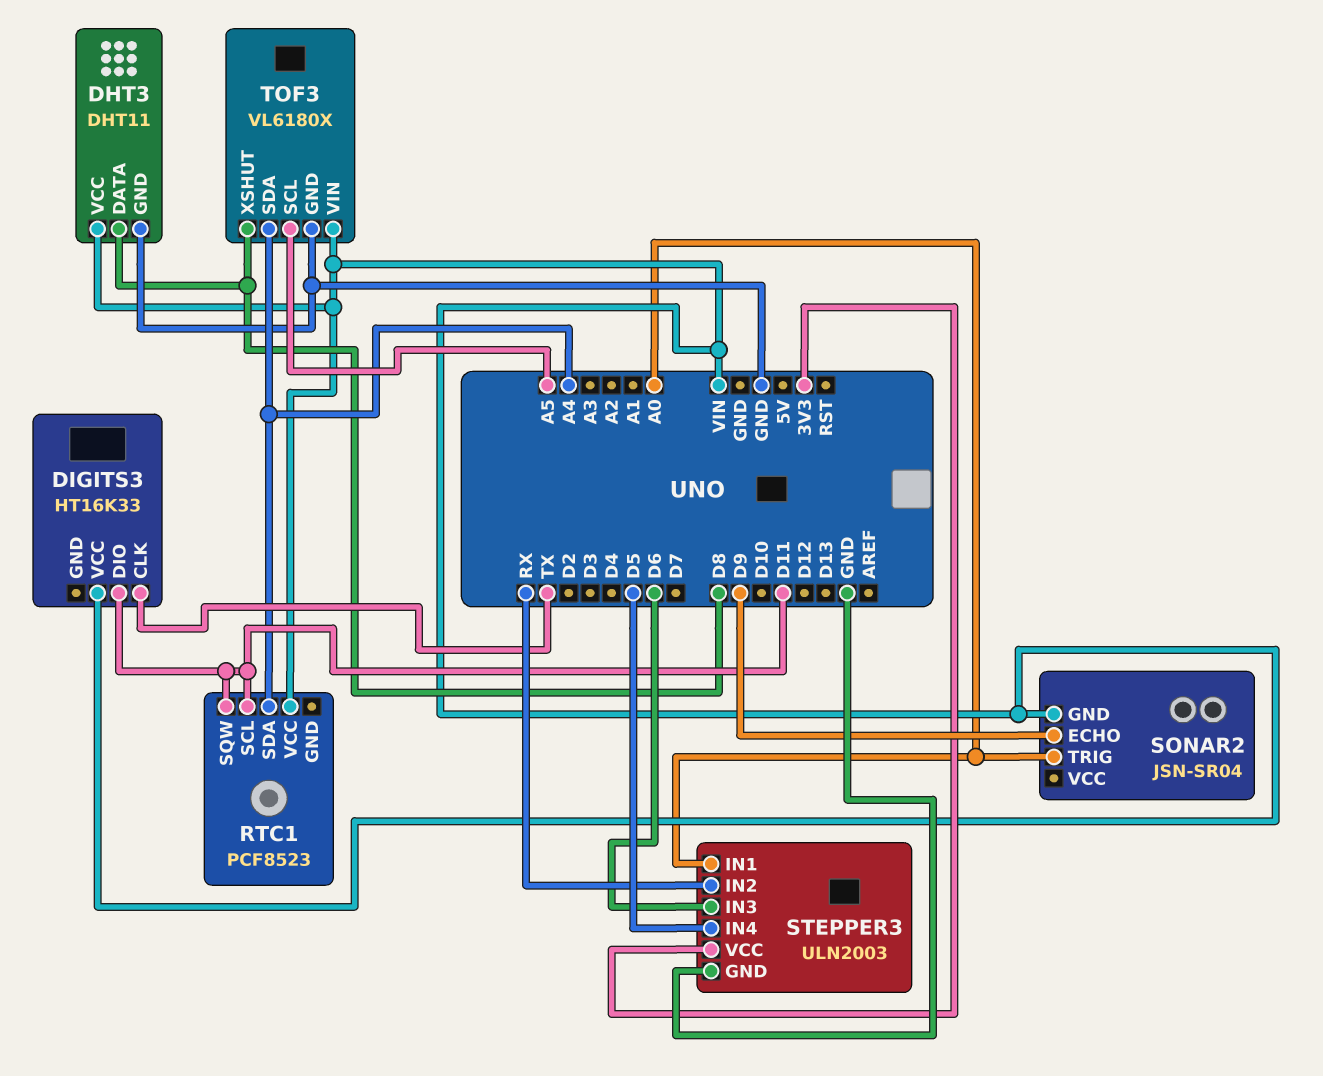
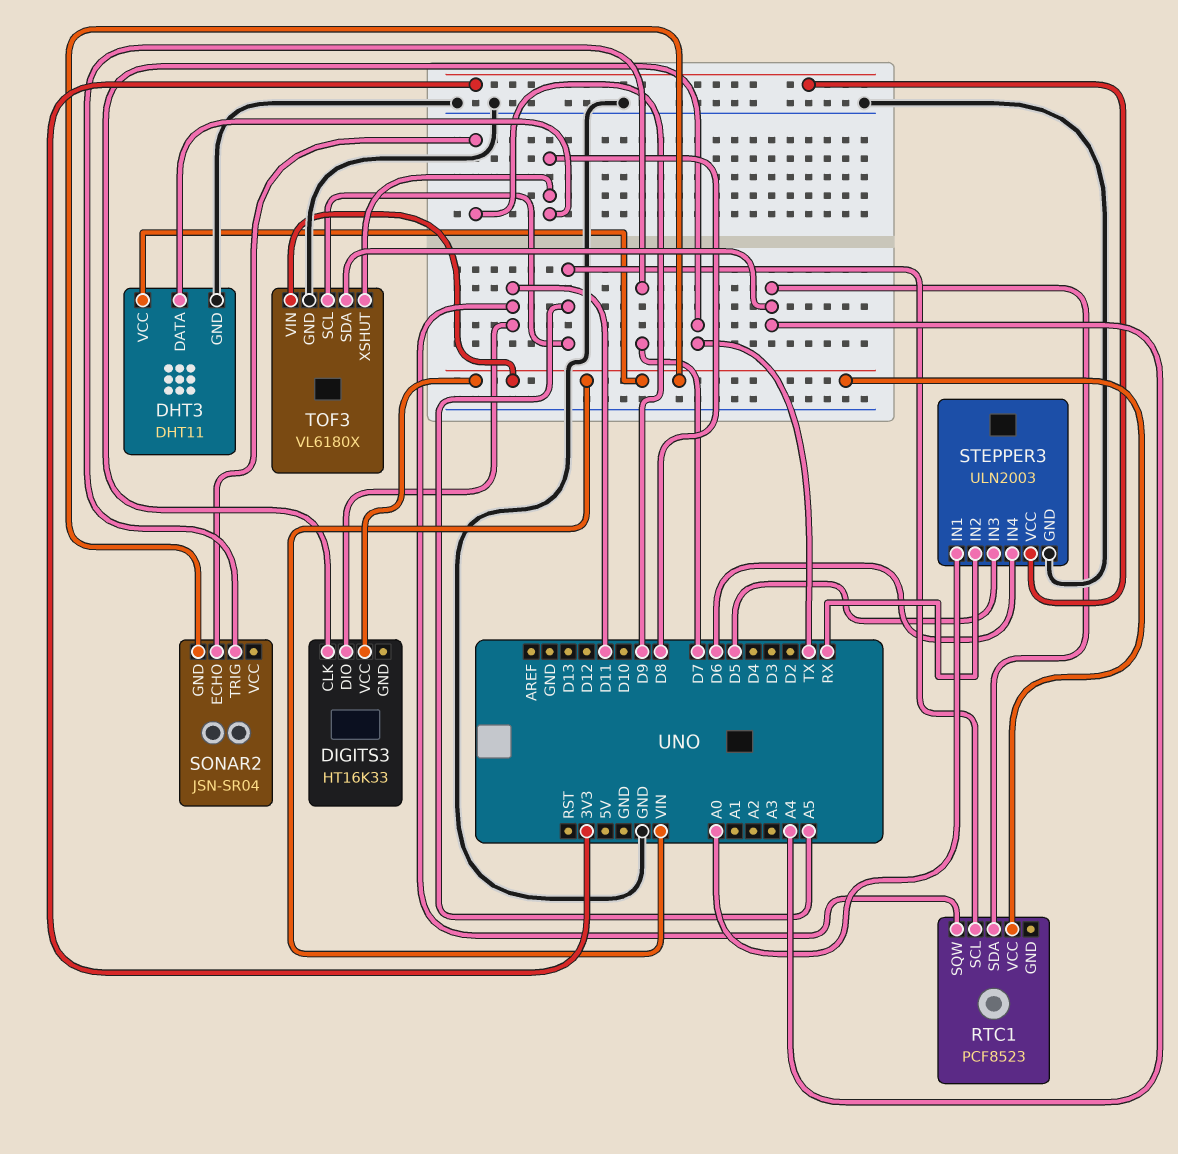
RTC1 pin SCL: D11 -> A5
SONAR2 pin TRIG: A0 -> D7
STEPPER3 pin IN3: D6 -> D5
STEPPER3 pin IN4: D5 -> D6

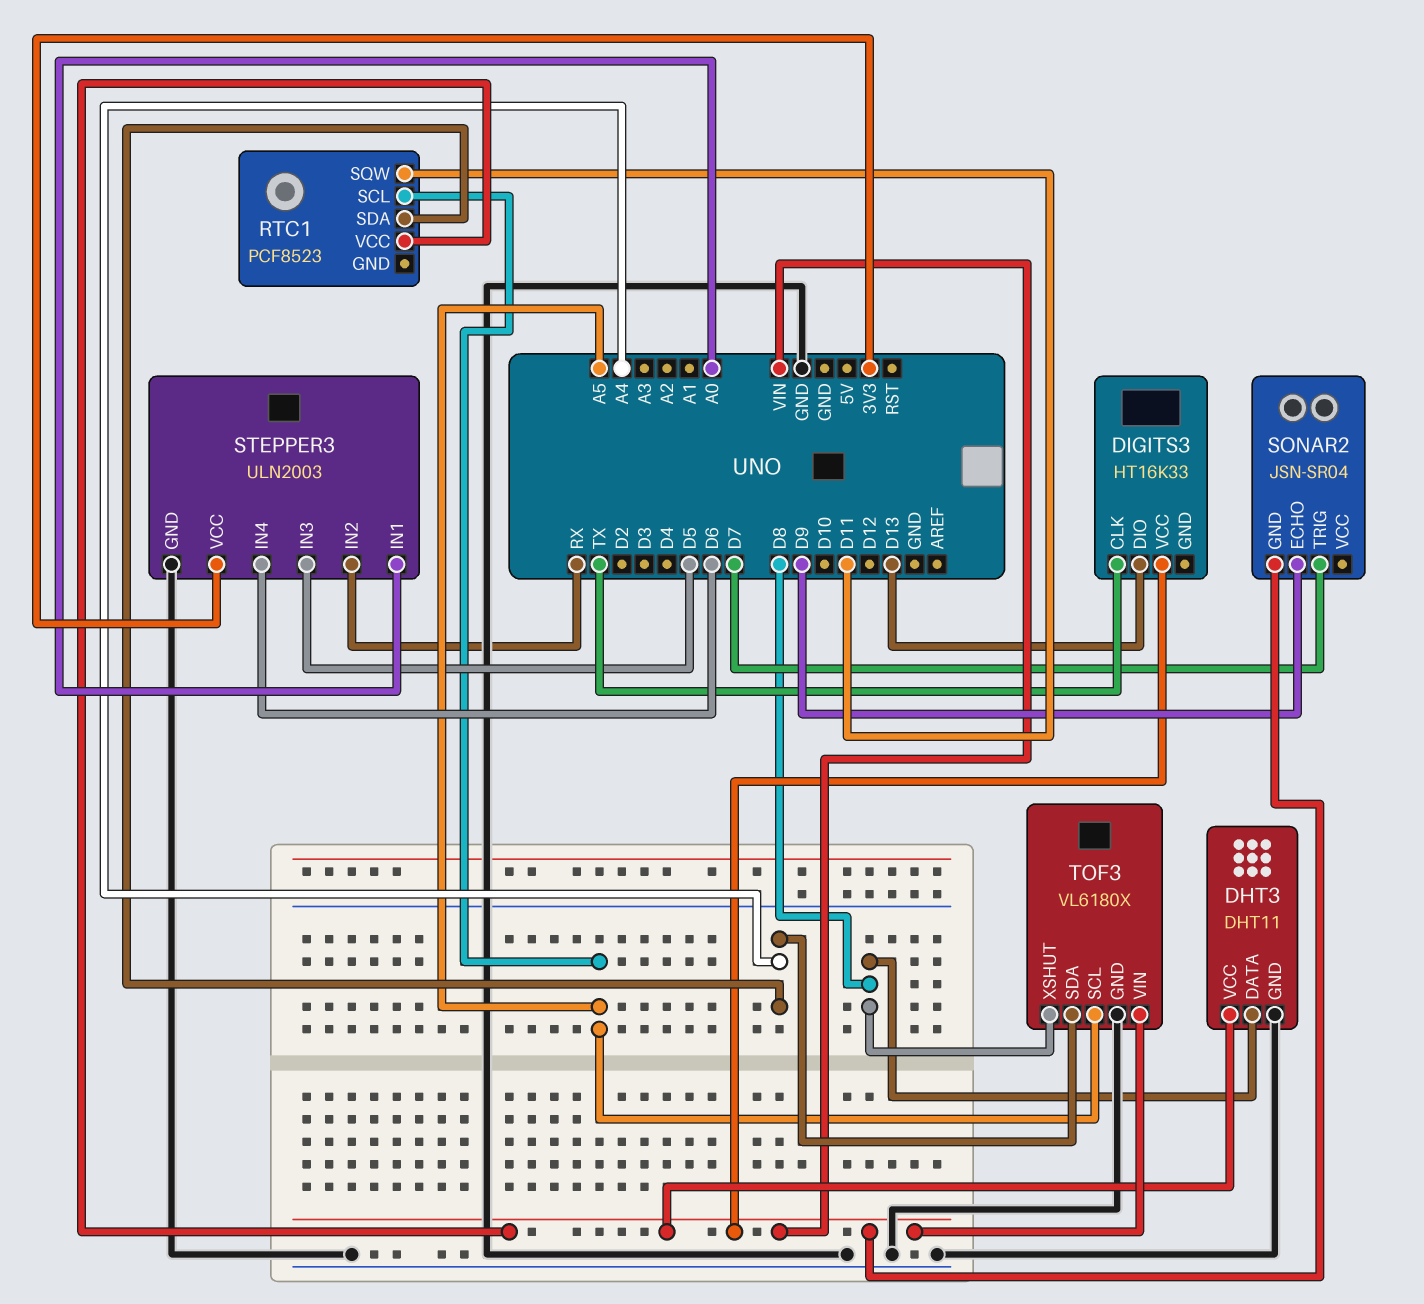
DIGITS3 pin DIO: D11 -> D13

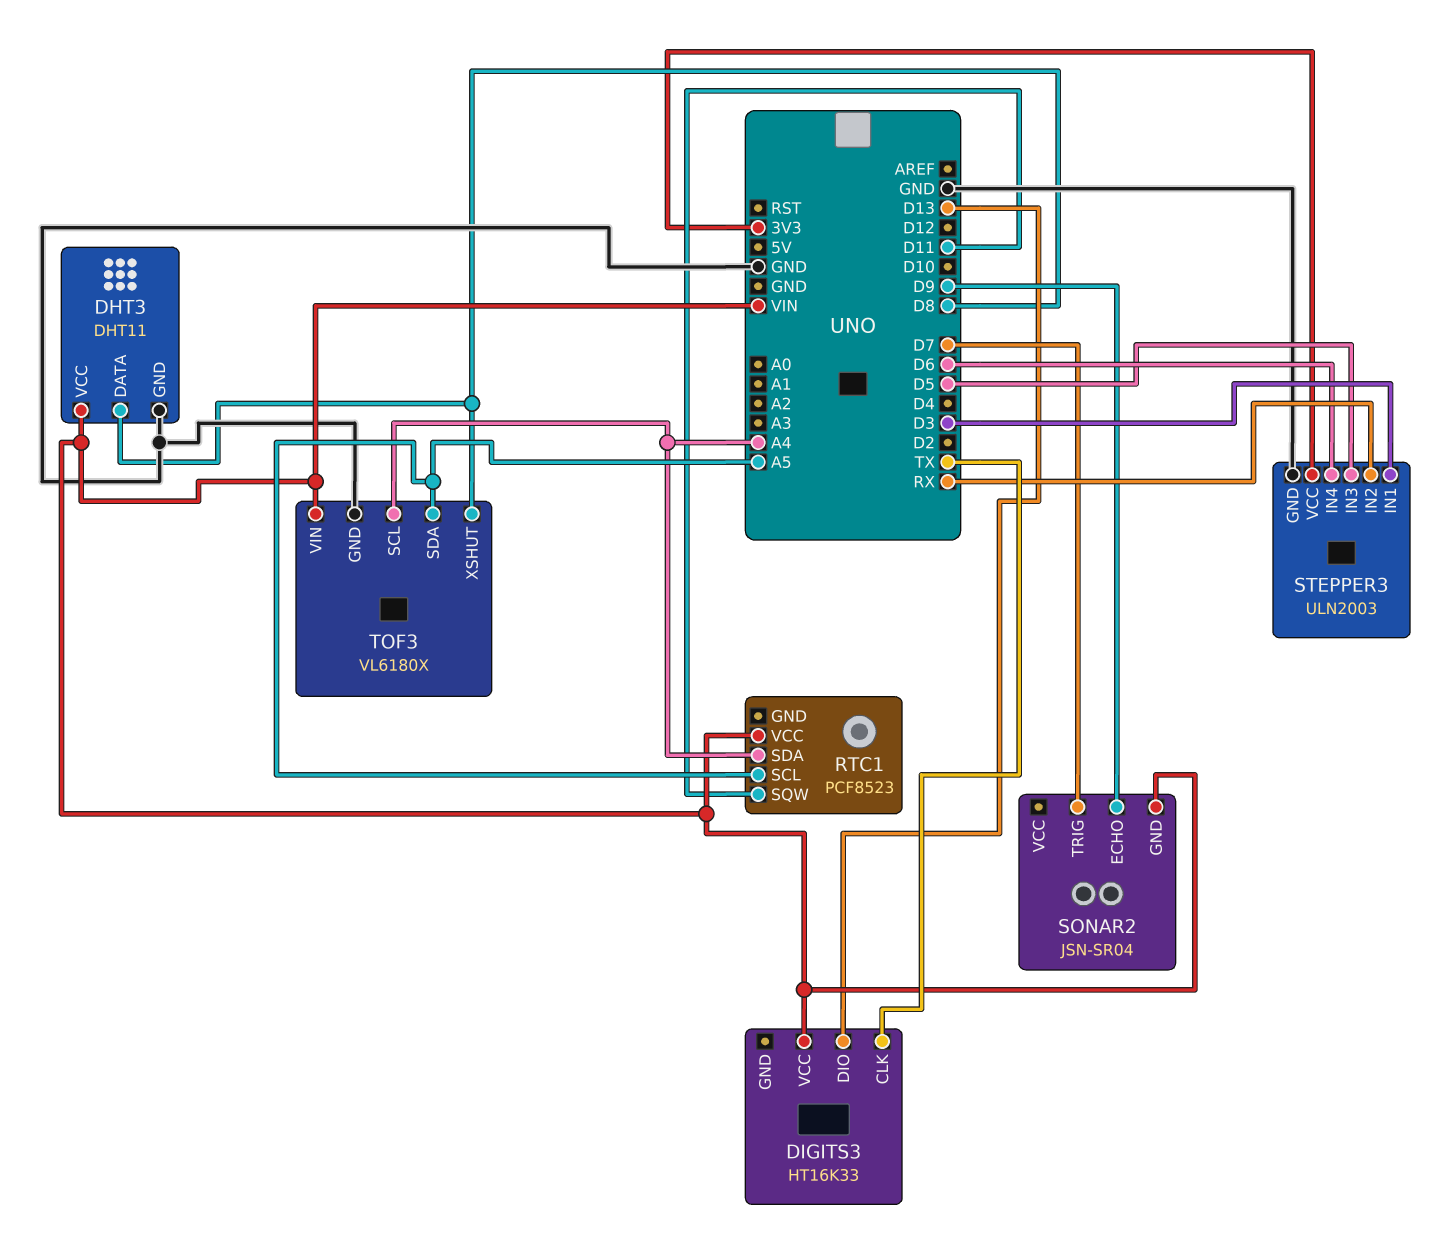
STEPPER3 pin IN1: A0 -> D3
TOF3 pin SCL: A5 -> A4
TOF3 pin SDA: A4 -> A5

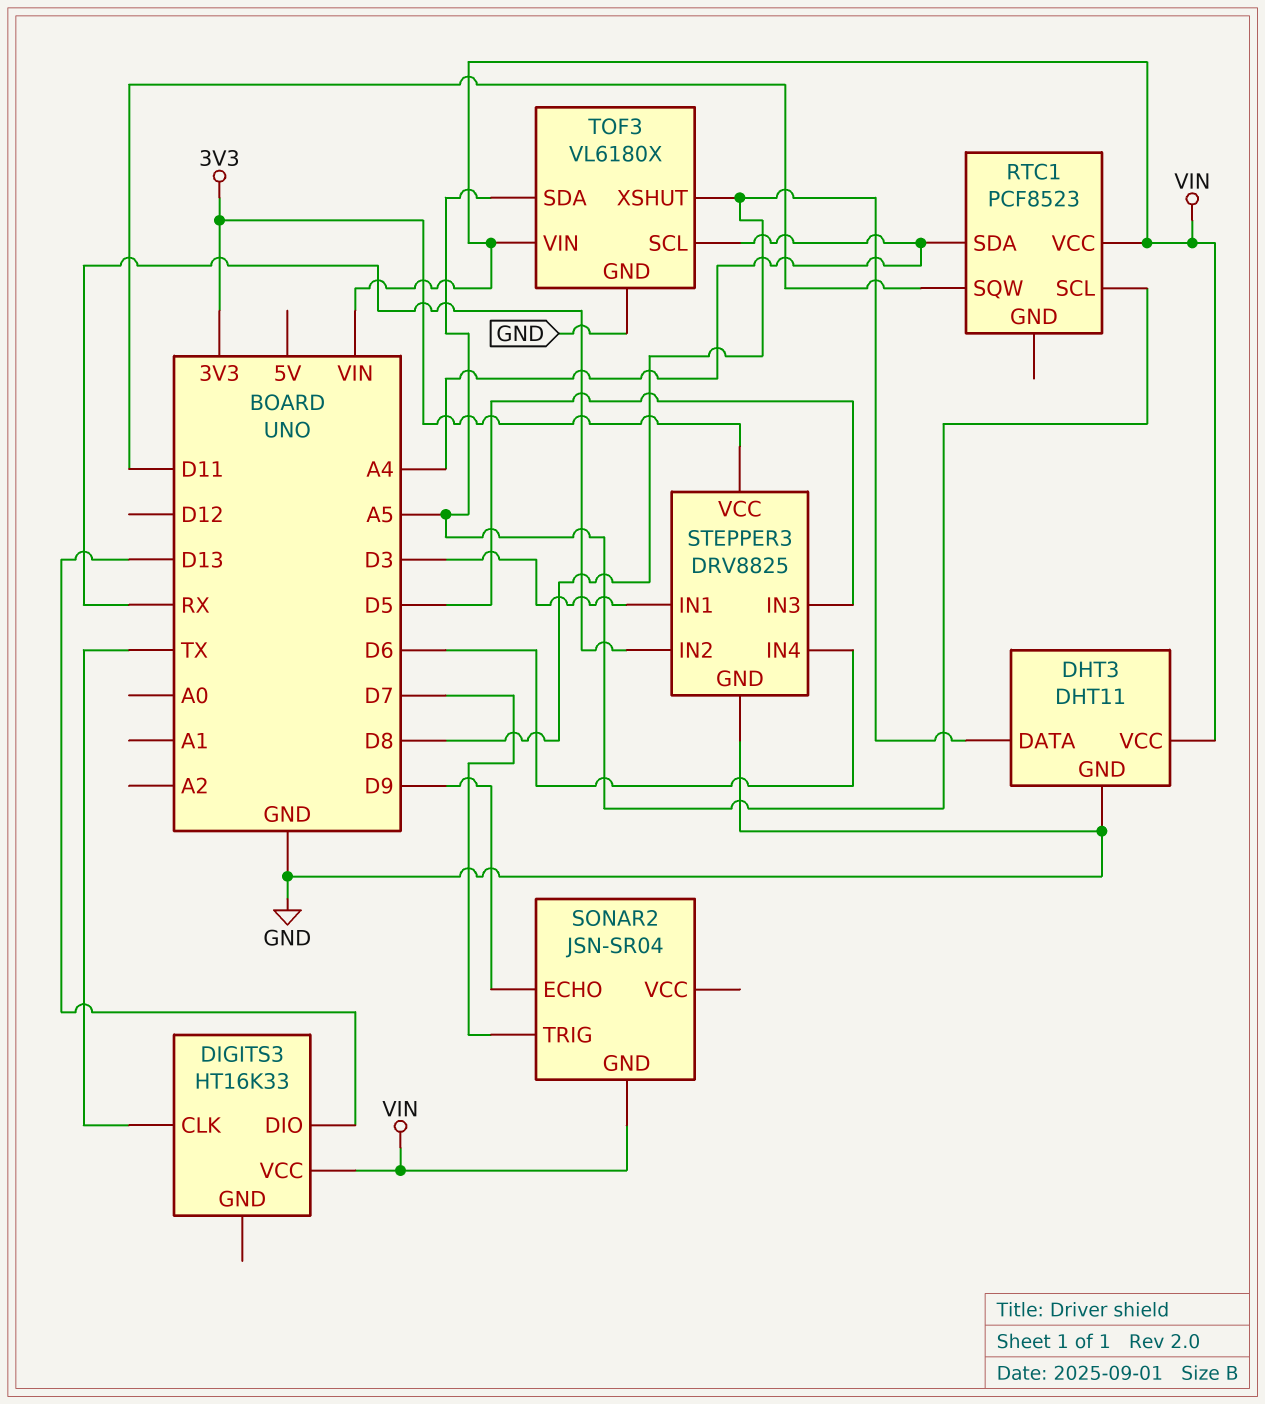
STEPPER3: ULN2003 -> DRV8825

